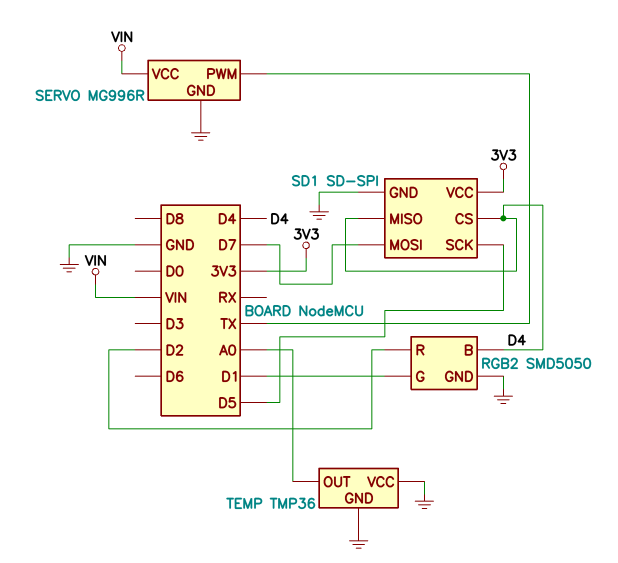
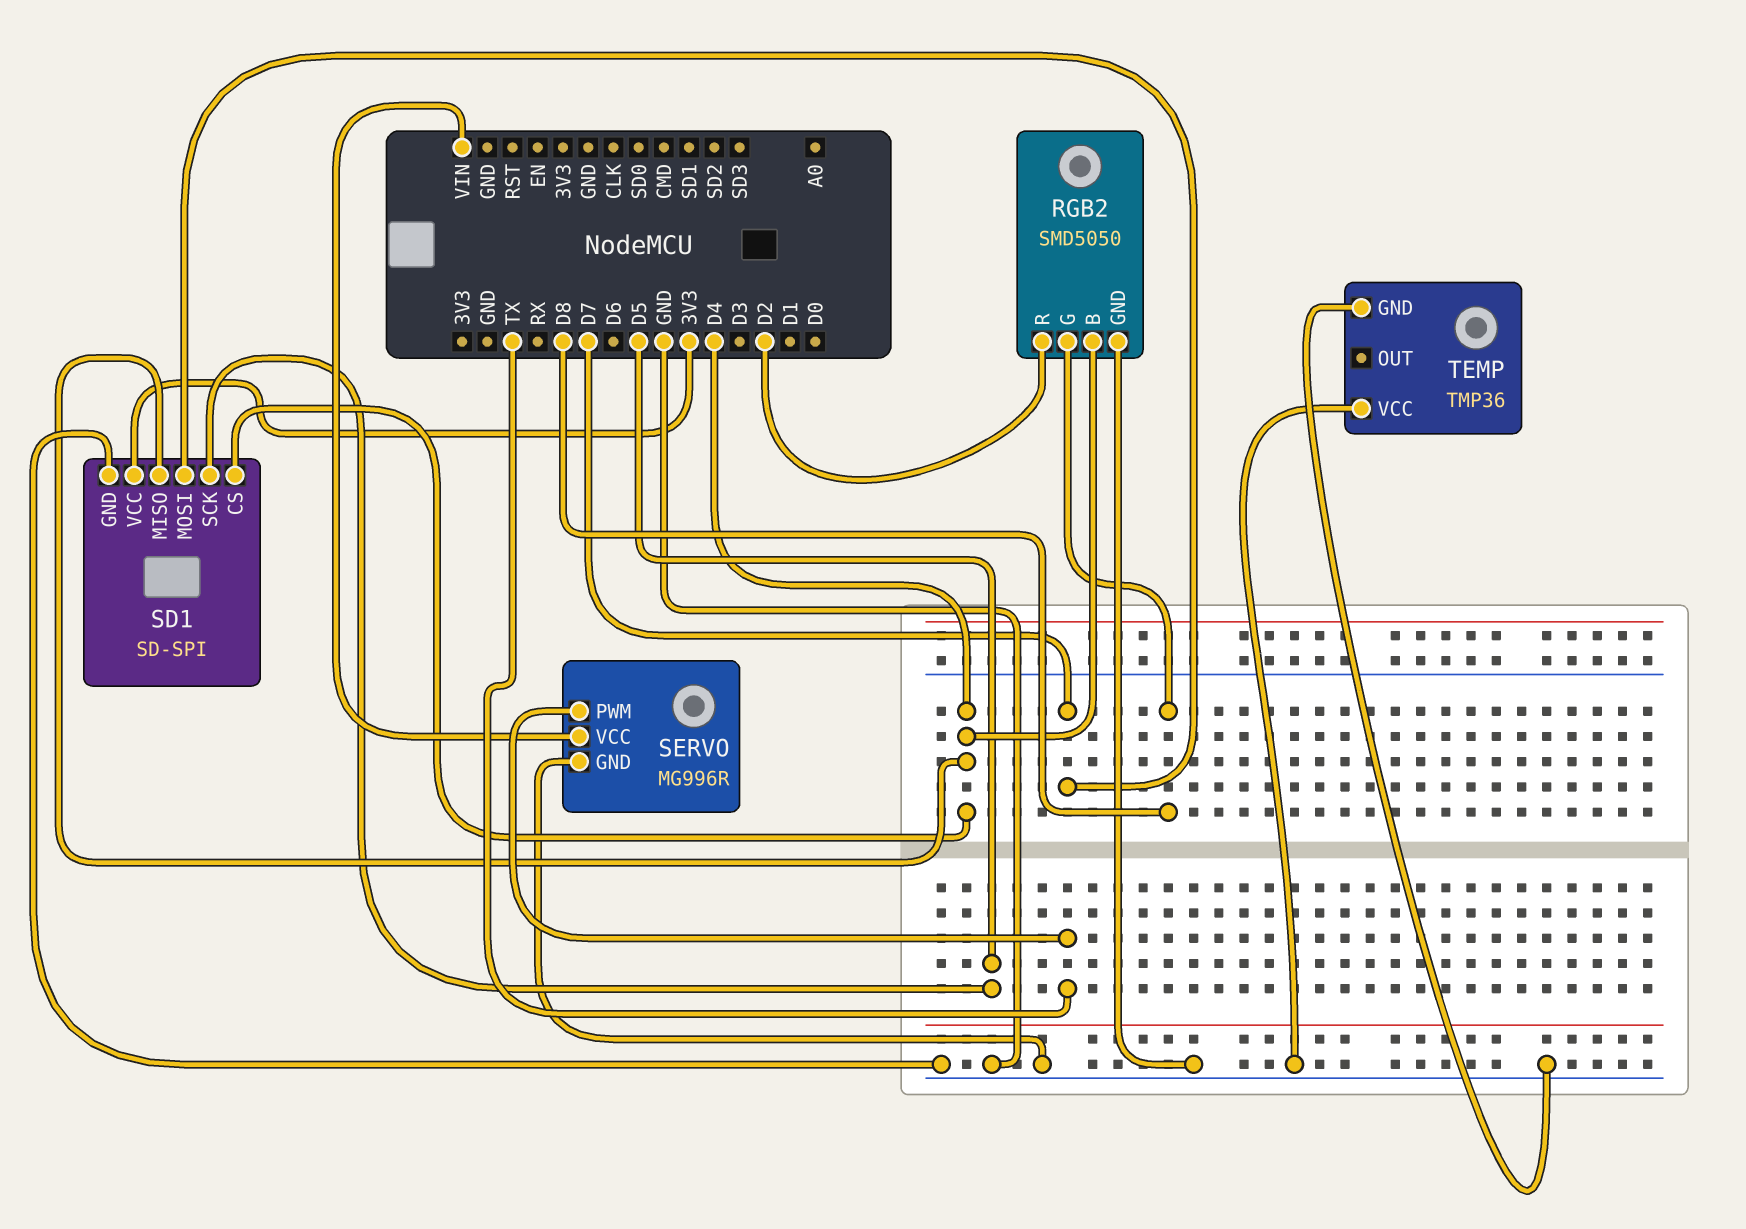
RGB2 pin G: D1 -> D8
TEMP pin OUT: A0 -> none

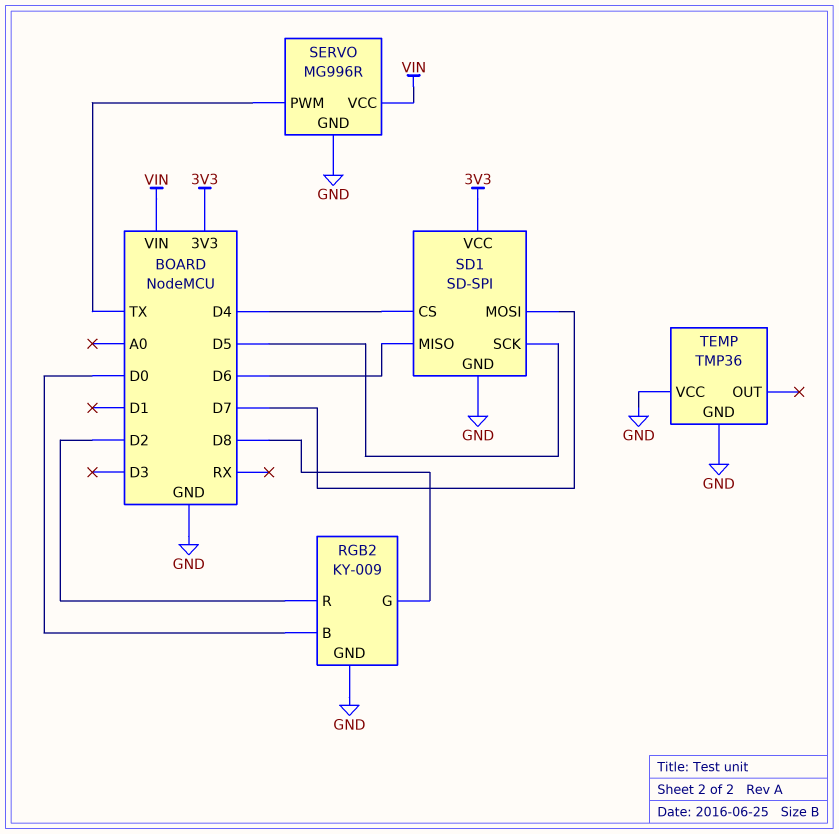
RGB2: SMD5050 -> KY-009
RGB2 pin B: D4 -> D0
SD1 pin MISO: D4 -> D6

